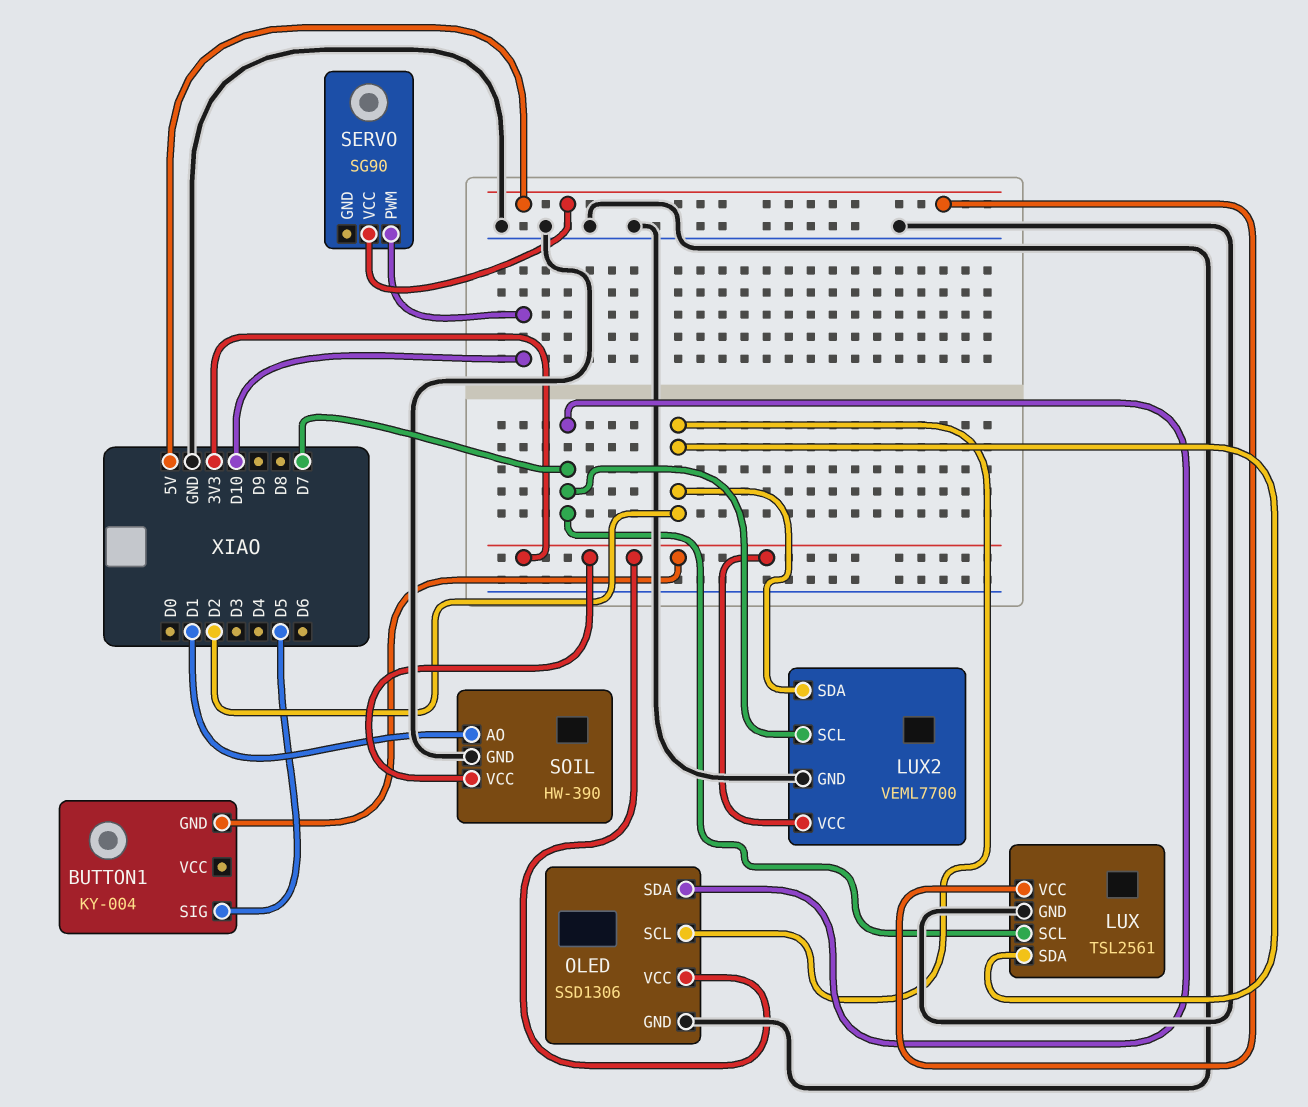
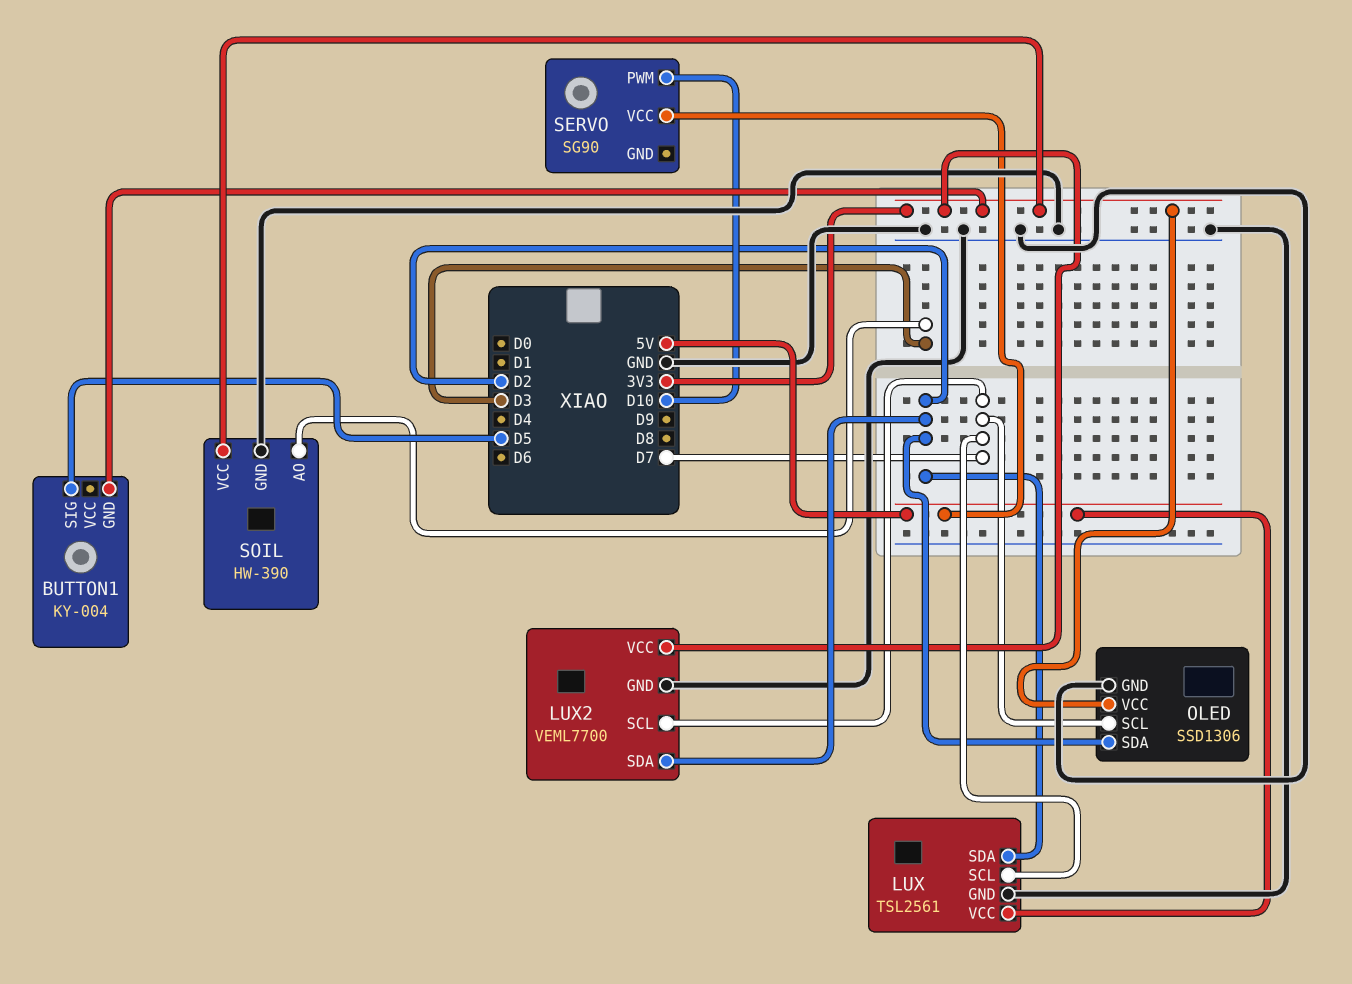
OLED pin SCL: D2 -> D7
OLED pin SDA: D7 -> D2
SOIL pin AO: D1 -> D3

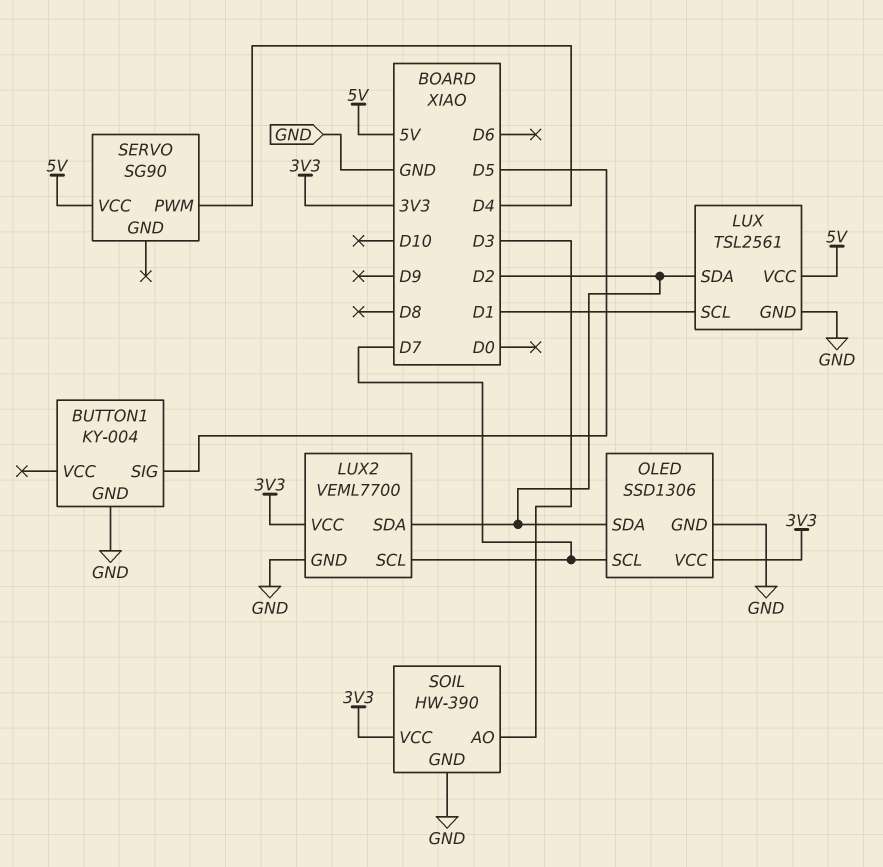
BUTTON1 pin GND: 3V3 -> GND
LUX pin SCL: D7 -> D1
SERVO pin PWM: D10 -> D4

